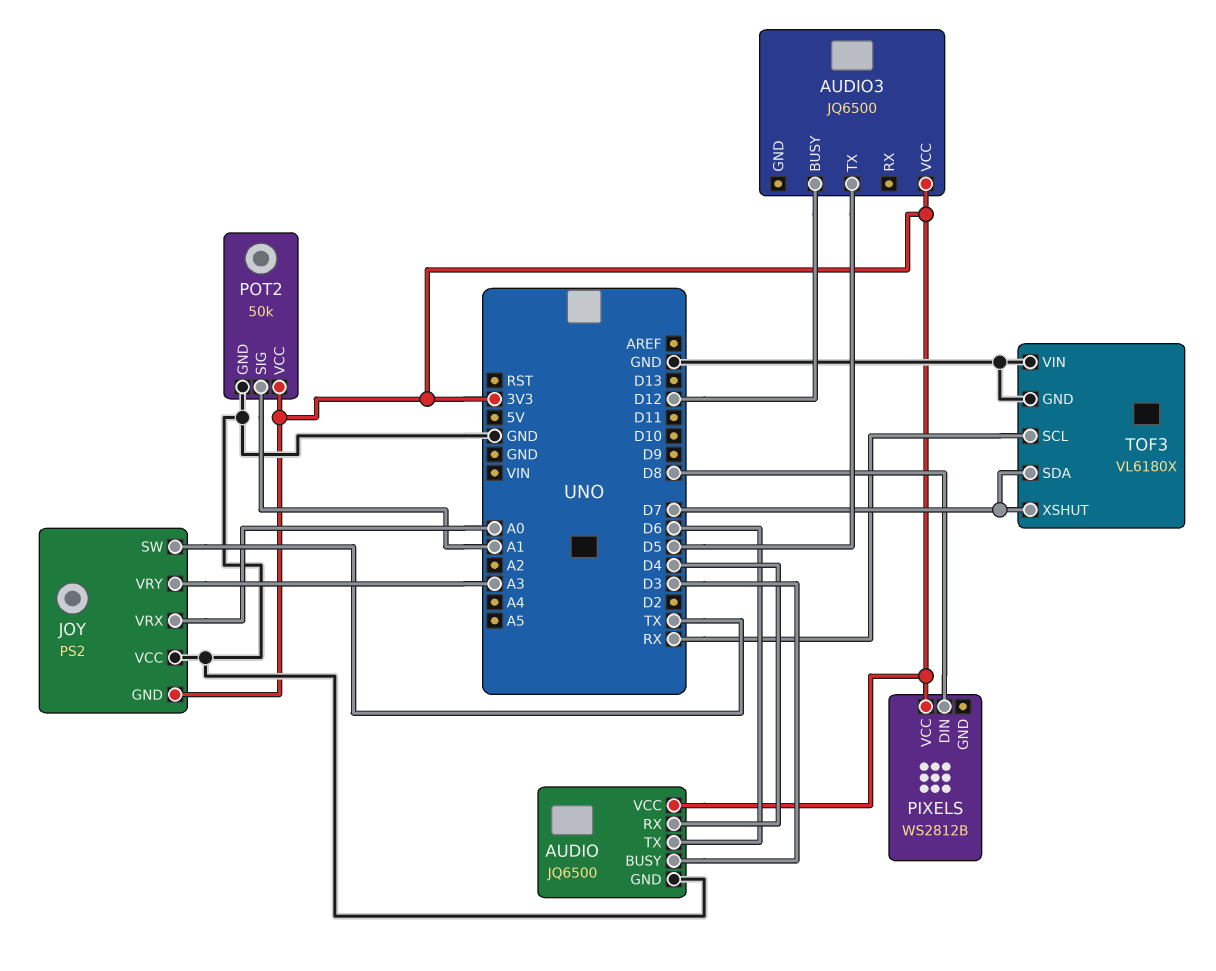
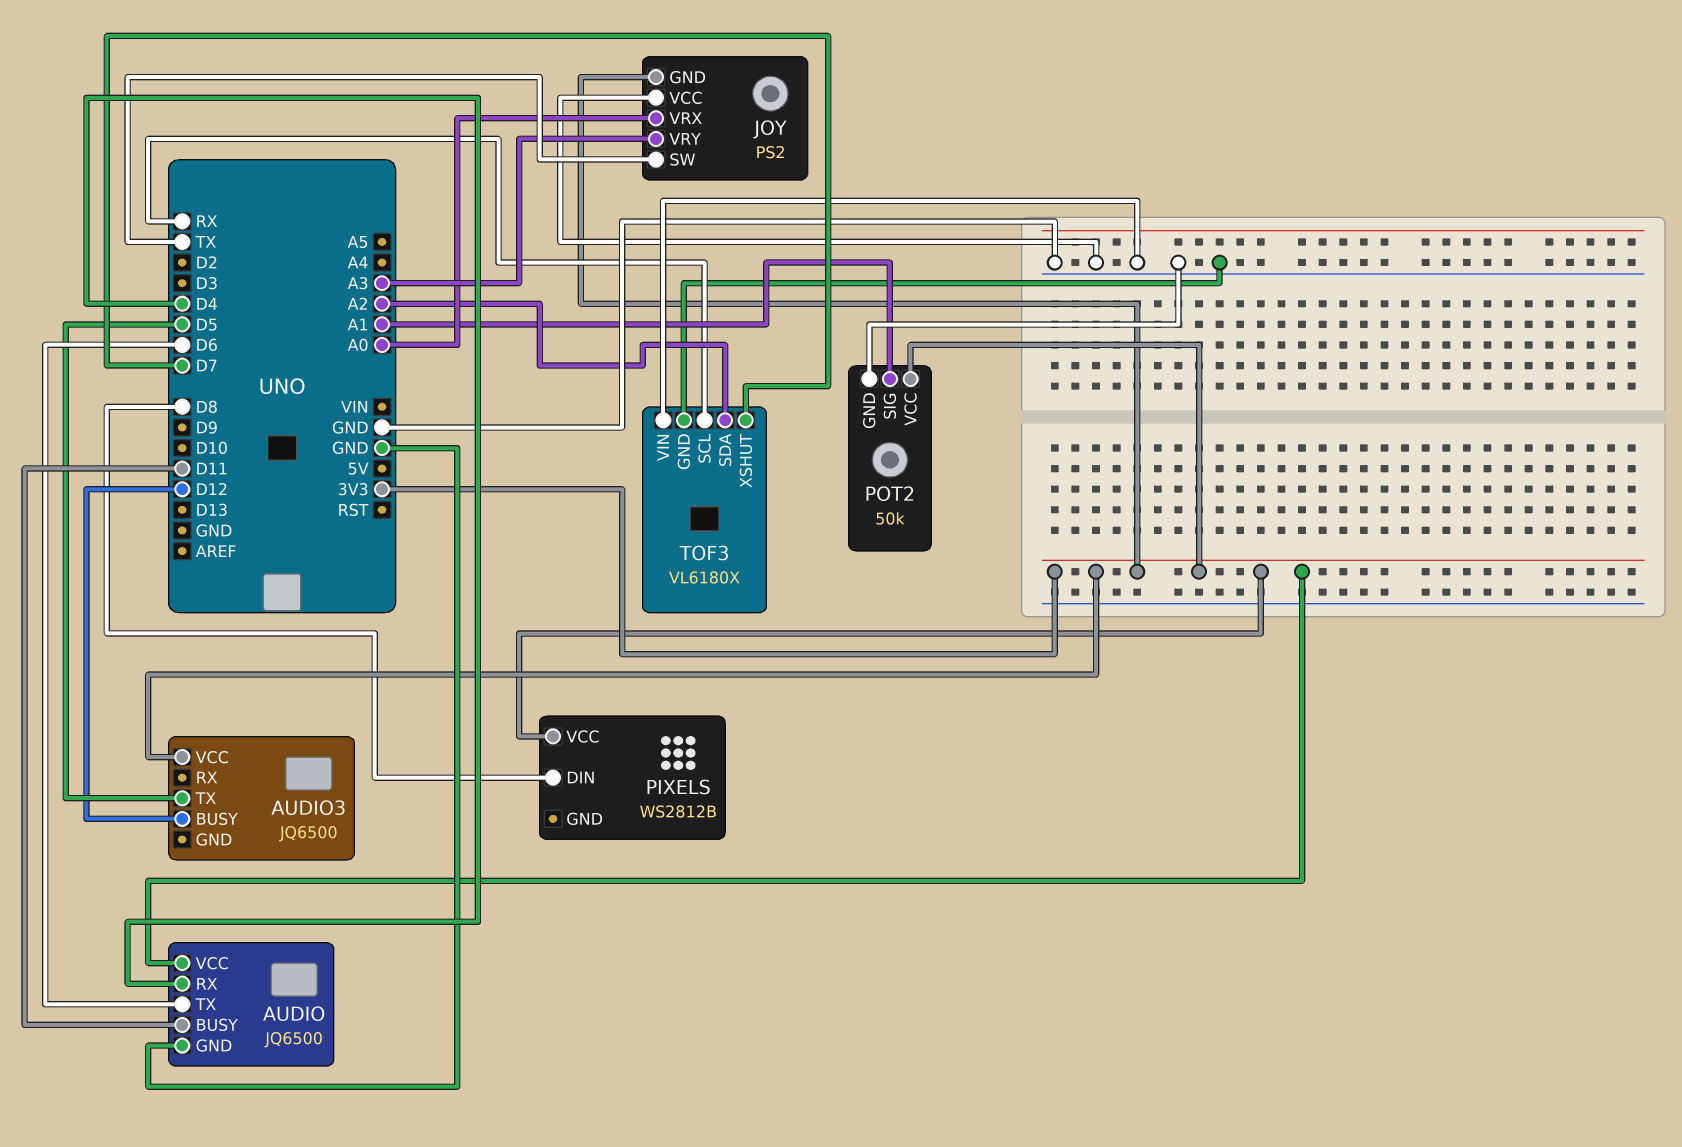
AUDIO pin BUSY: D3 -> D11
TOF3 pin SDA: D7 -> A2

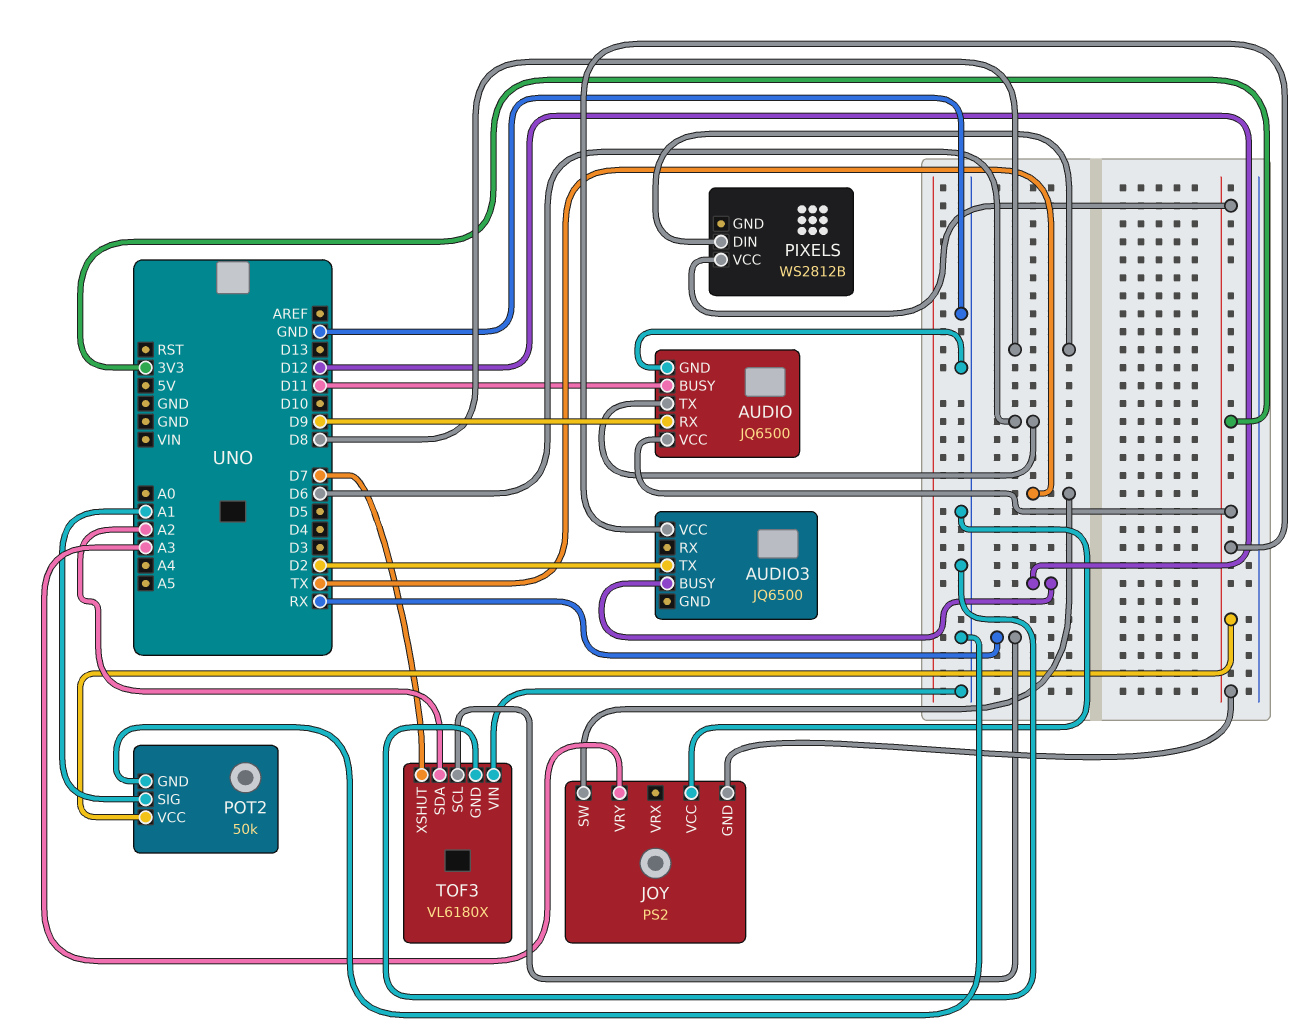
AUDIO pin RX: D4 -> D9
AUDIO3 pin TX: D5 -> D2
JOY pin VRX: A0 -> none

